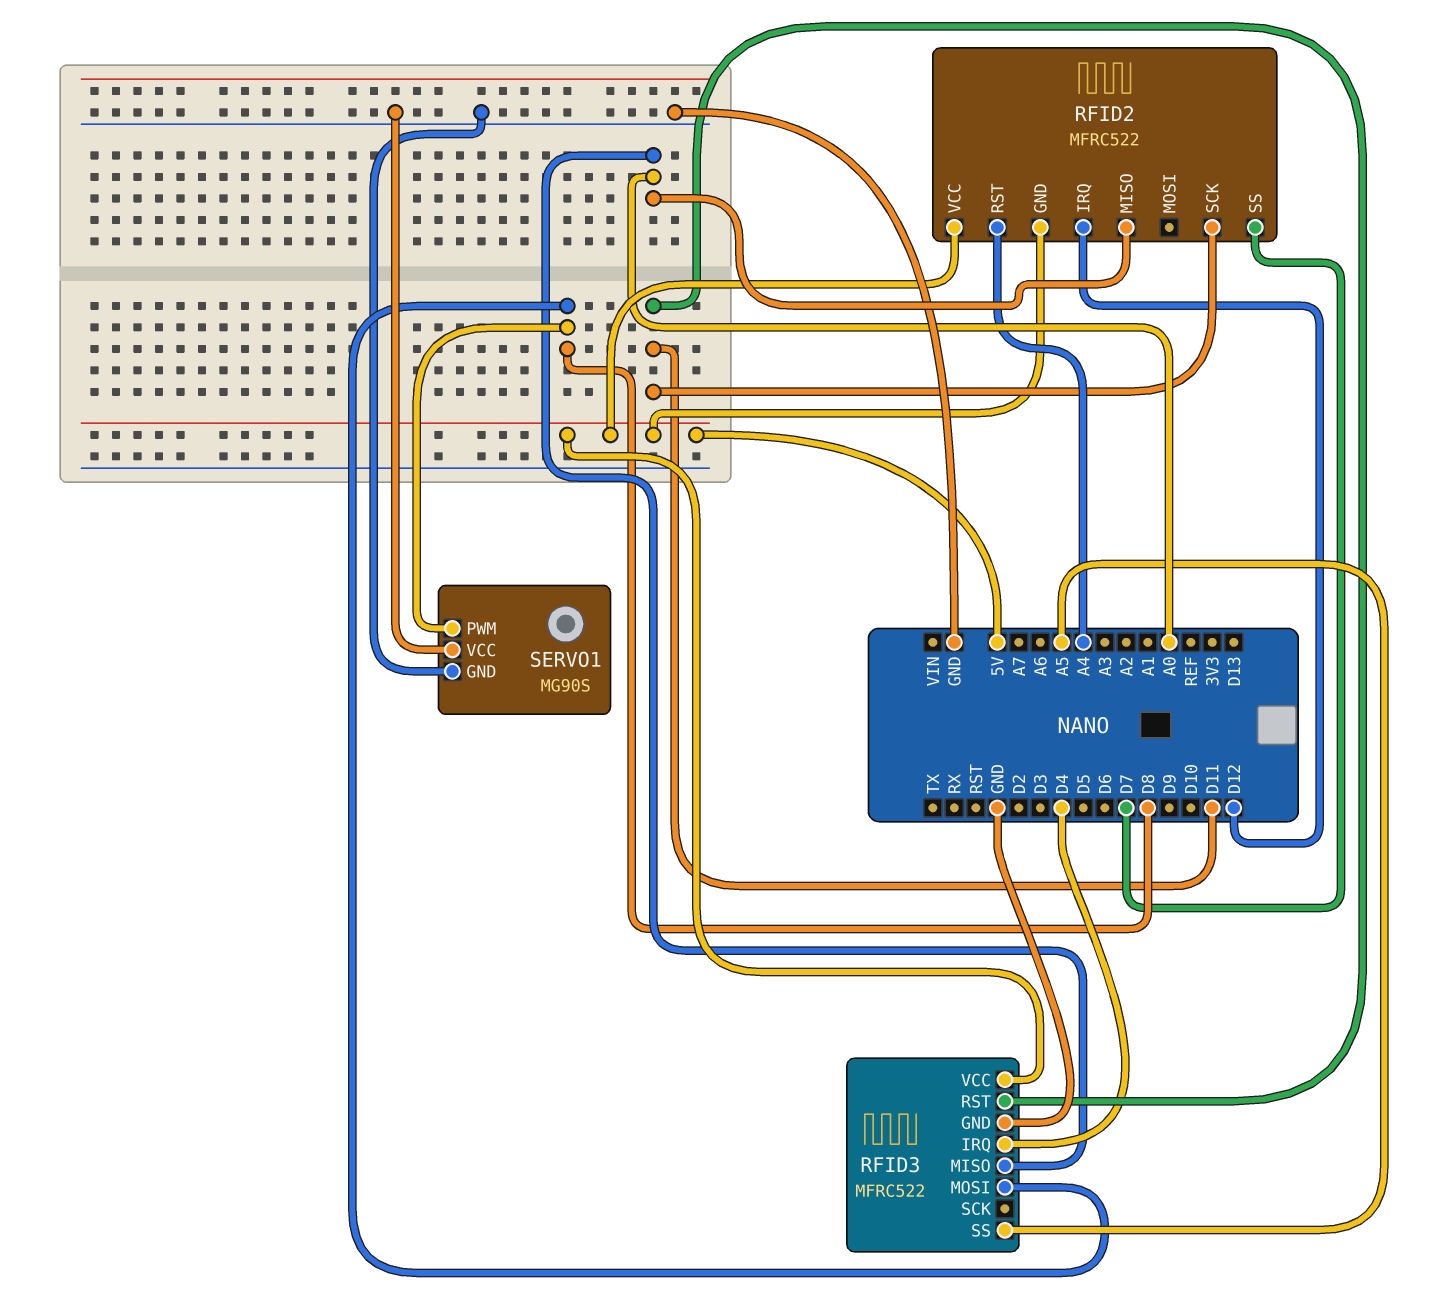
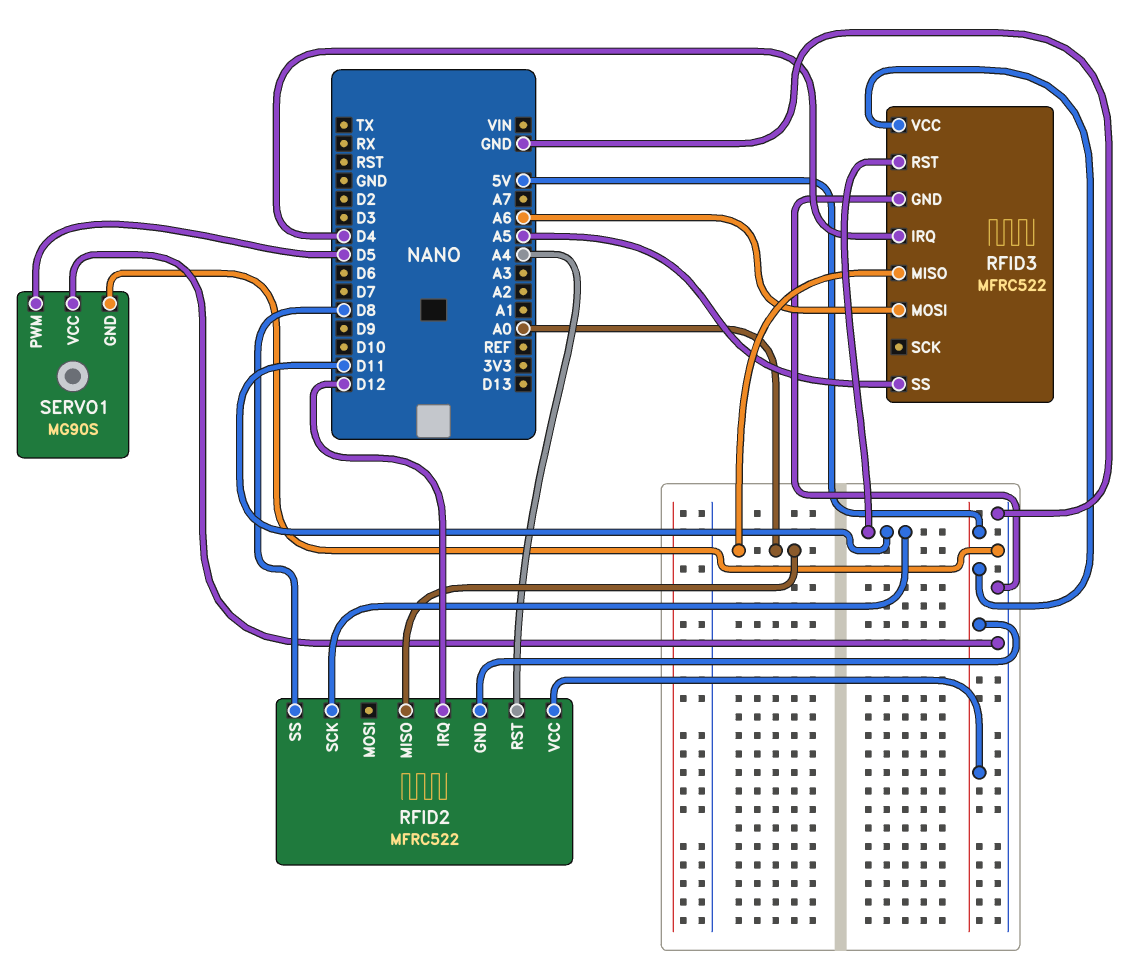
RFID2 pin SS: D7 -> D8
RFID3 pin MOSI: D8 -> A6
SERVO1 pin PWM: D8 -> D5

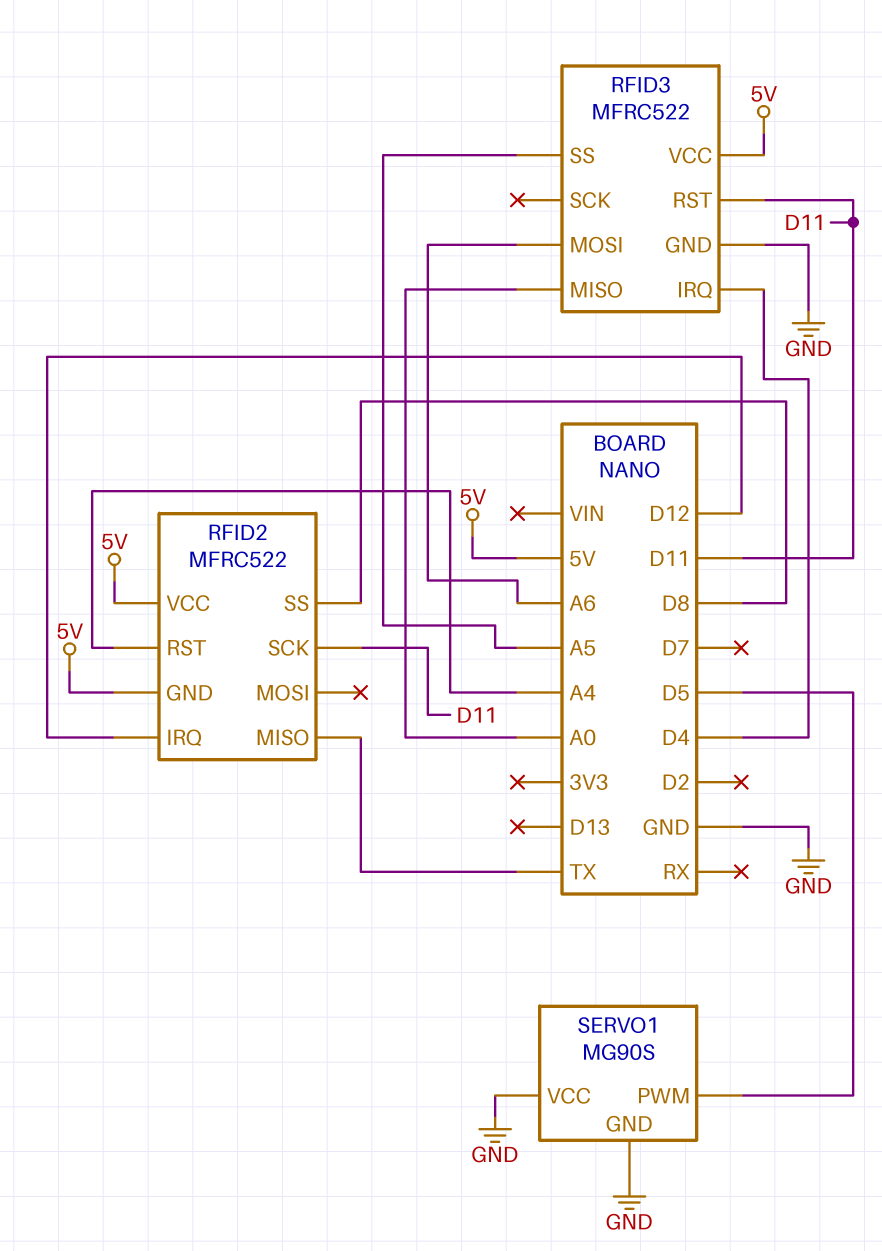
RFID2 pin MISO: A0 -> TX

